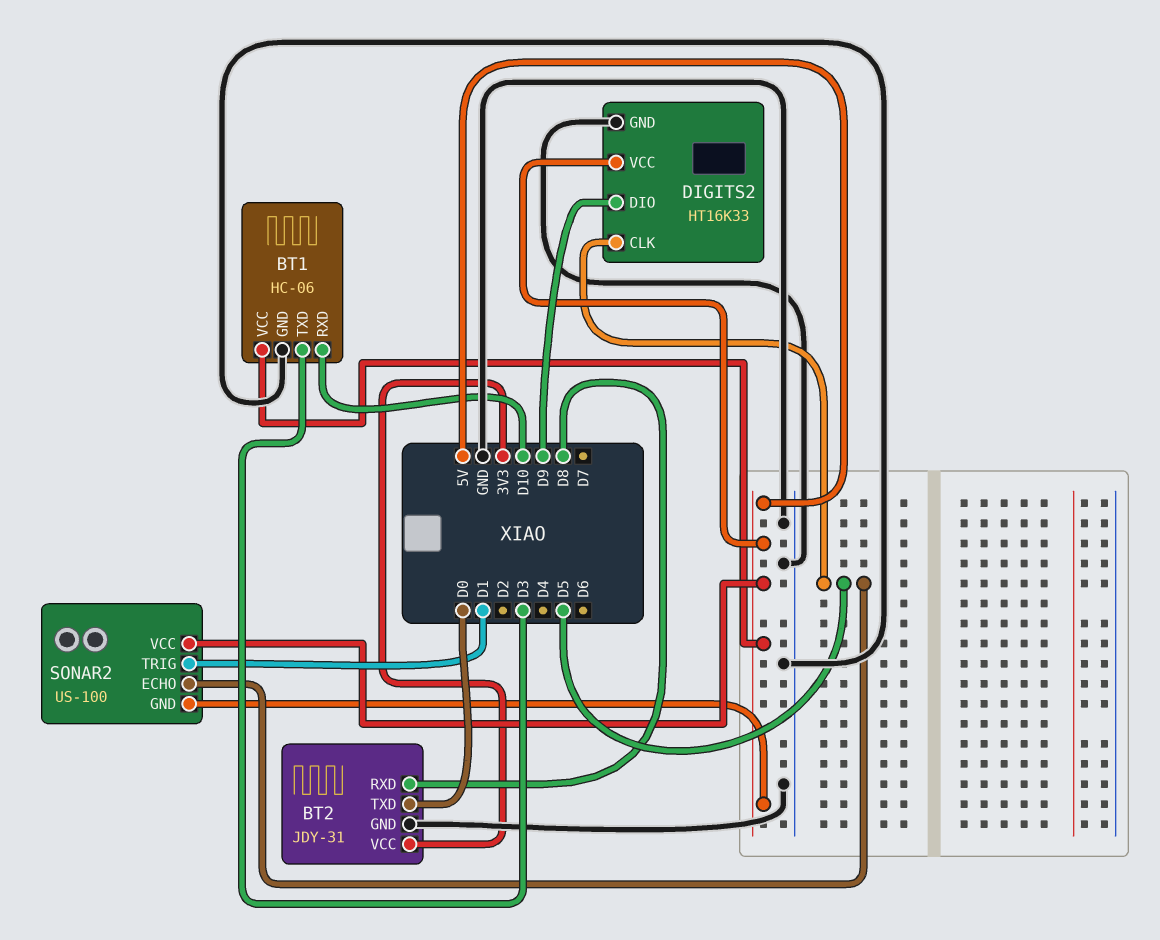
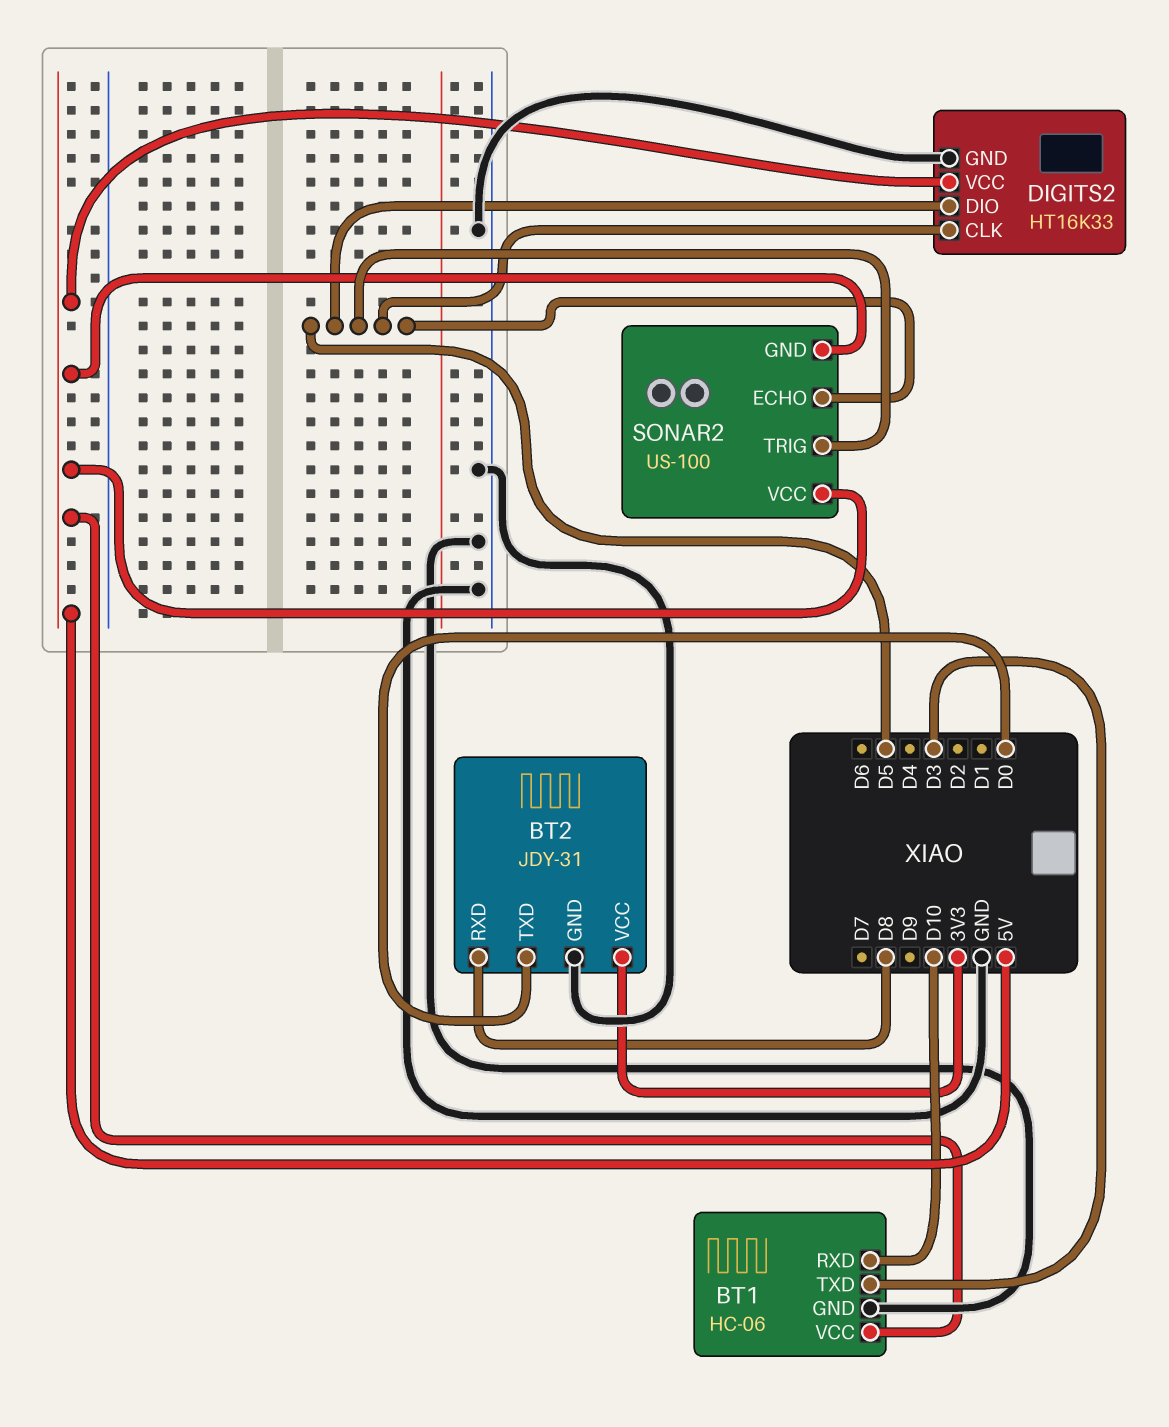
DIGITS2 pin DIO: D9 -> D5
SONAR2 pin TRIG: D1 -> D5

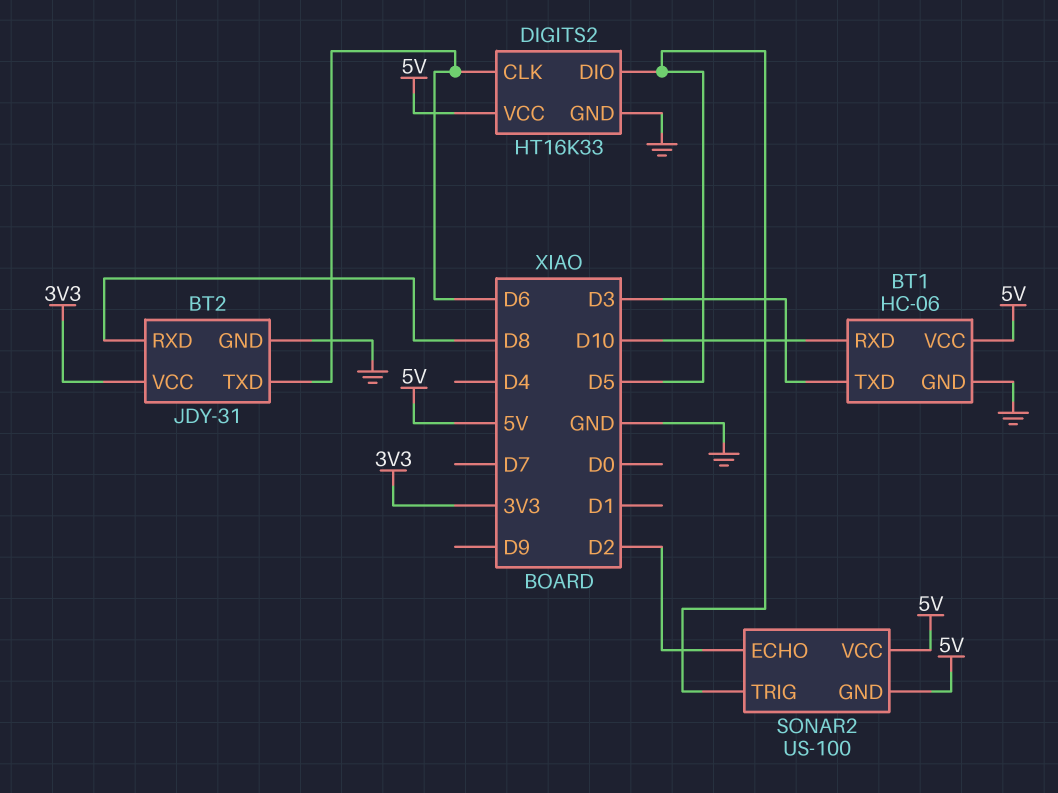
BT2 pin TXD: D0 -> D6
DIGITS2 pin CLK: D5 -> D6
SONAR2 pin ECHO: D5 -> D2

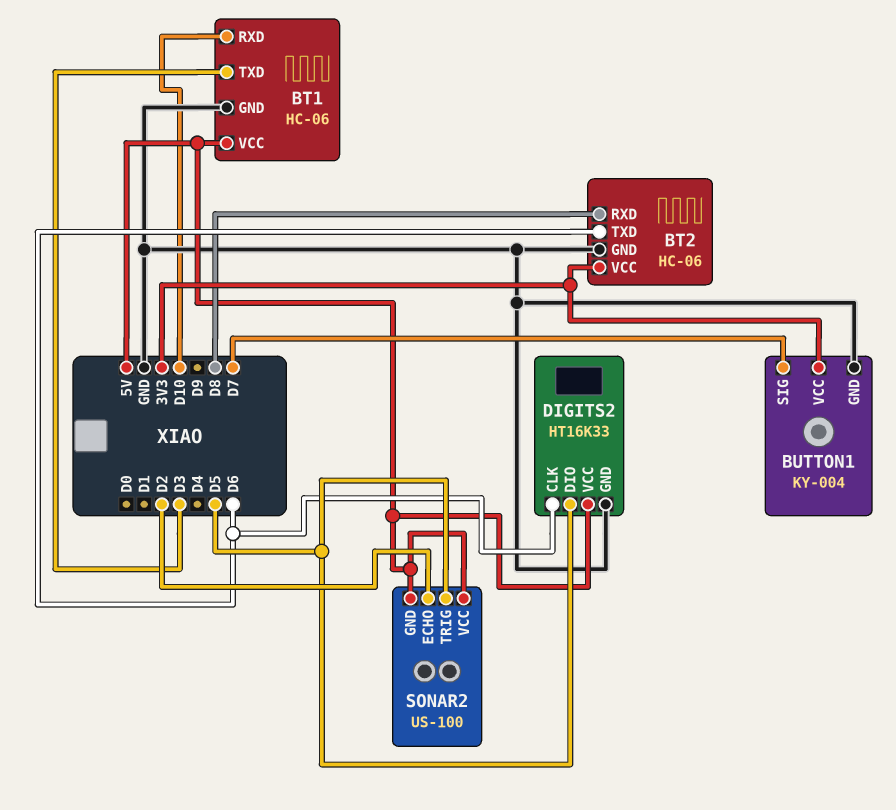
BT2: JDY-31 -> HC-06
BUTTON1: none -> KY-004
BUTTON1 pin GND: none -> GND
BUTTON1 pin SIG: none -> D7
BUTTON1 pin VCC: none -> 3V3

